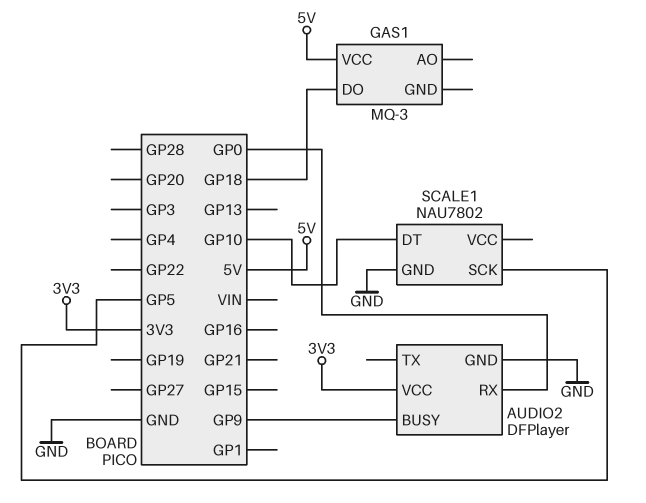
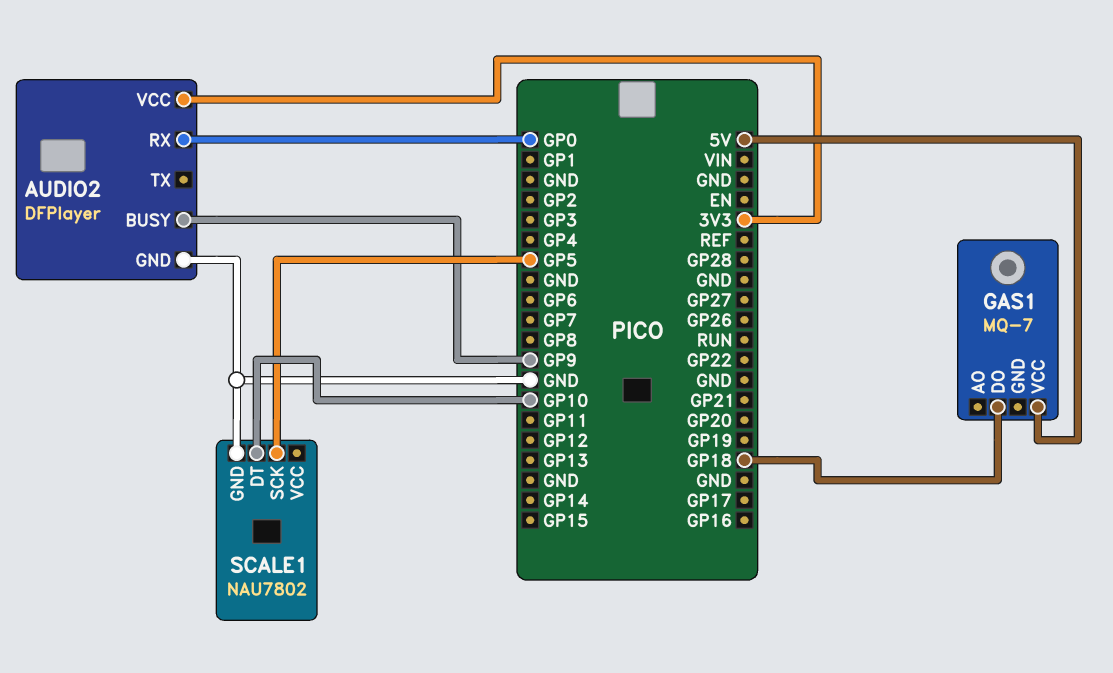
GAS1: MQ-3 -> MQ-7

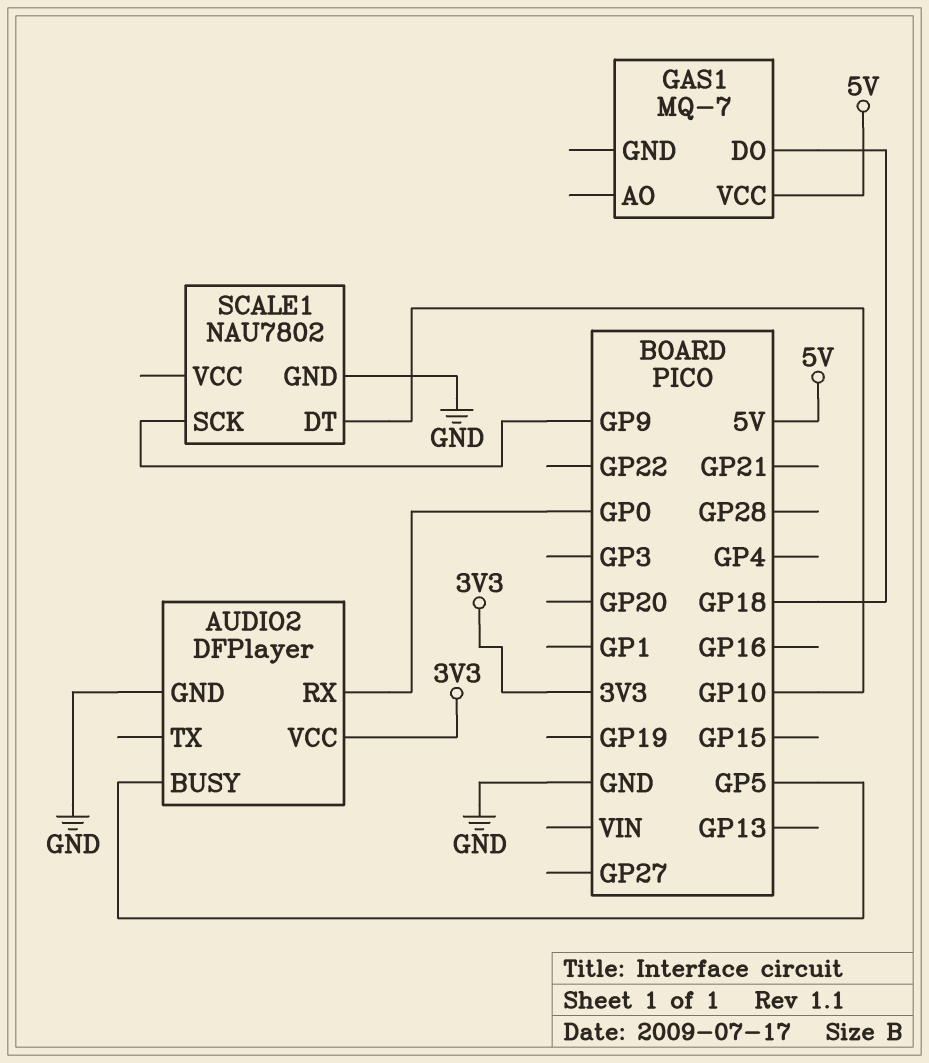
AUDIO2 pin BUSY: GP9 -> GP5
SCALE1 pin SCK: GP5 -> GP9

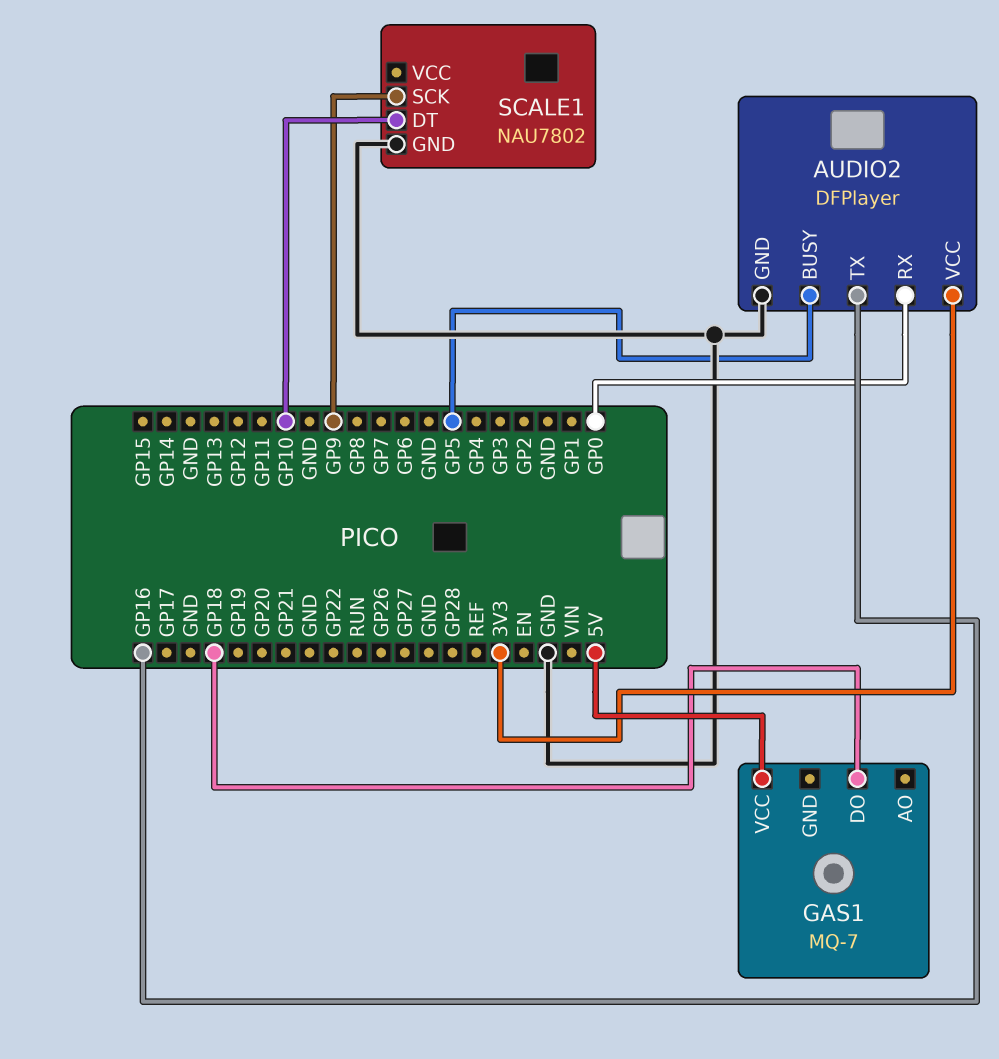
AUDIO2 pin TX: none -> GP16

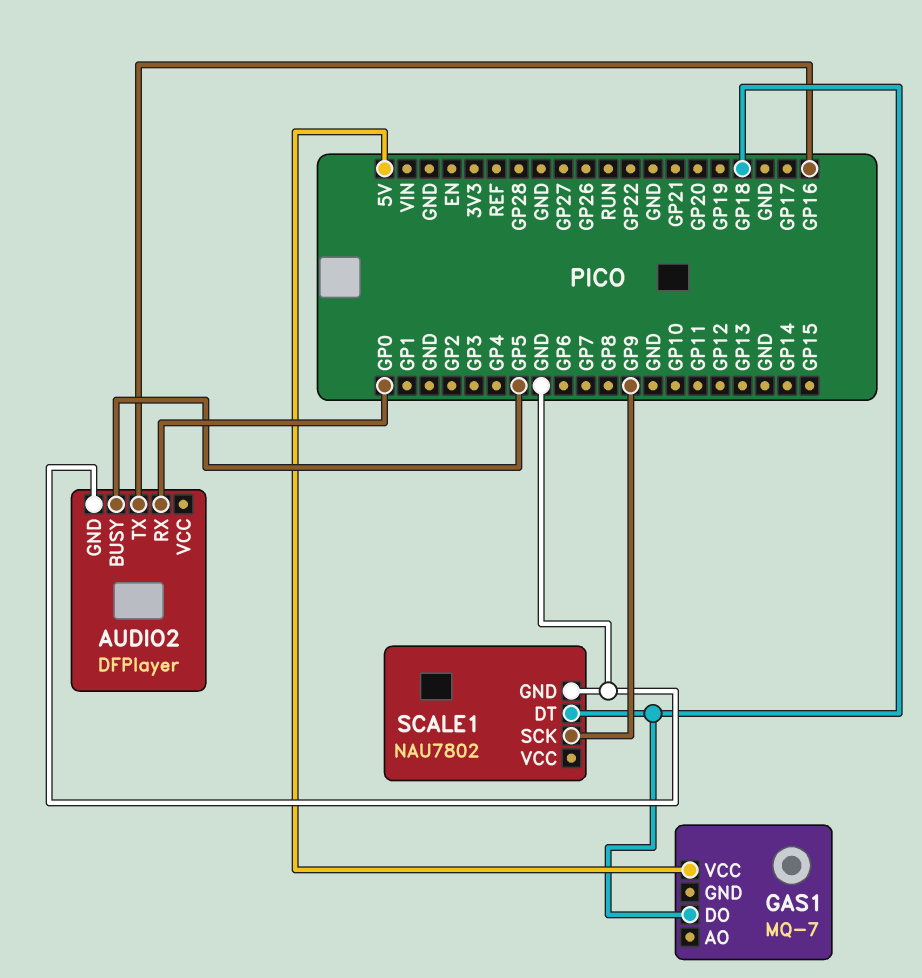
AUDIO2 pin VCC: 3V3 -> none
SCALE1 pin DT: GP10 -> GP18

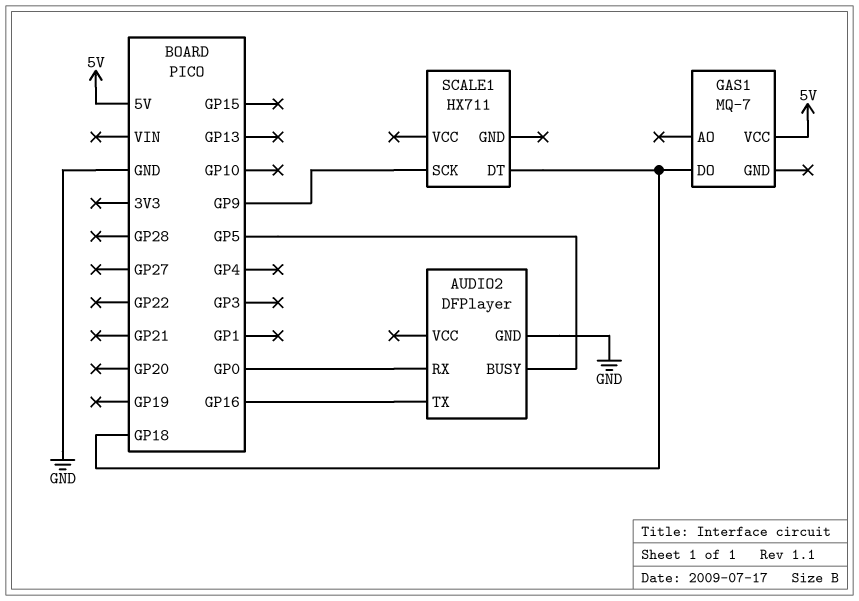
SCALE1: NAU7802 -> HX711
SCALE1 pin GND: GND -> none

